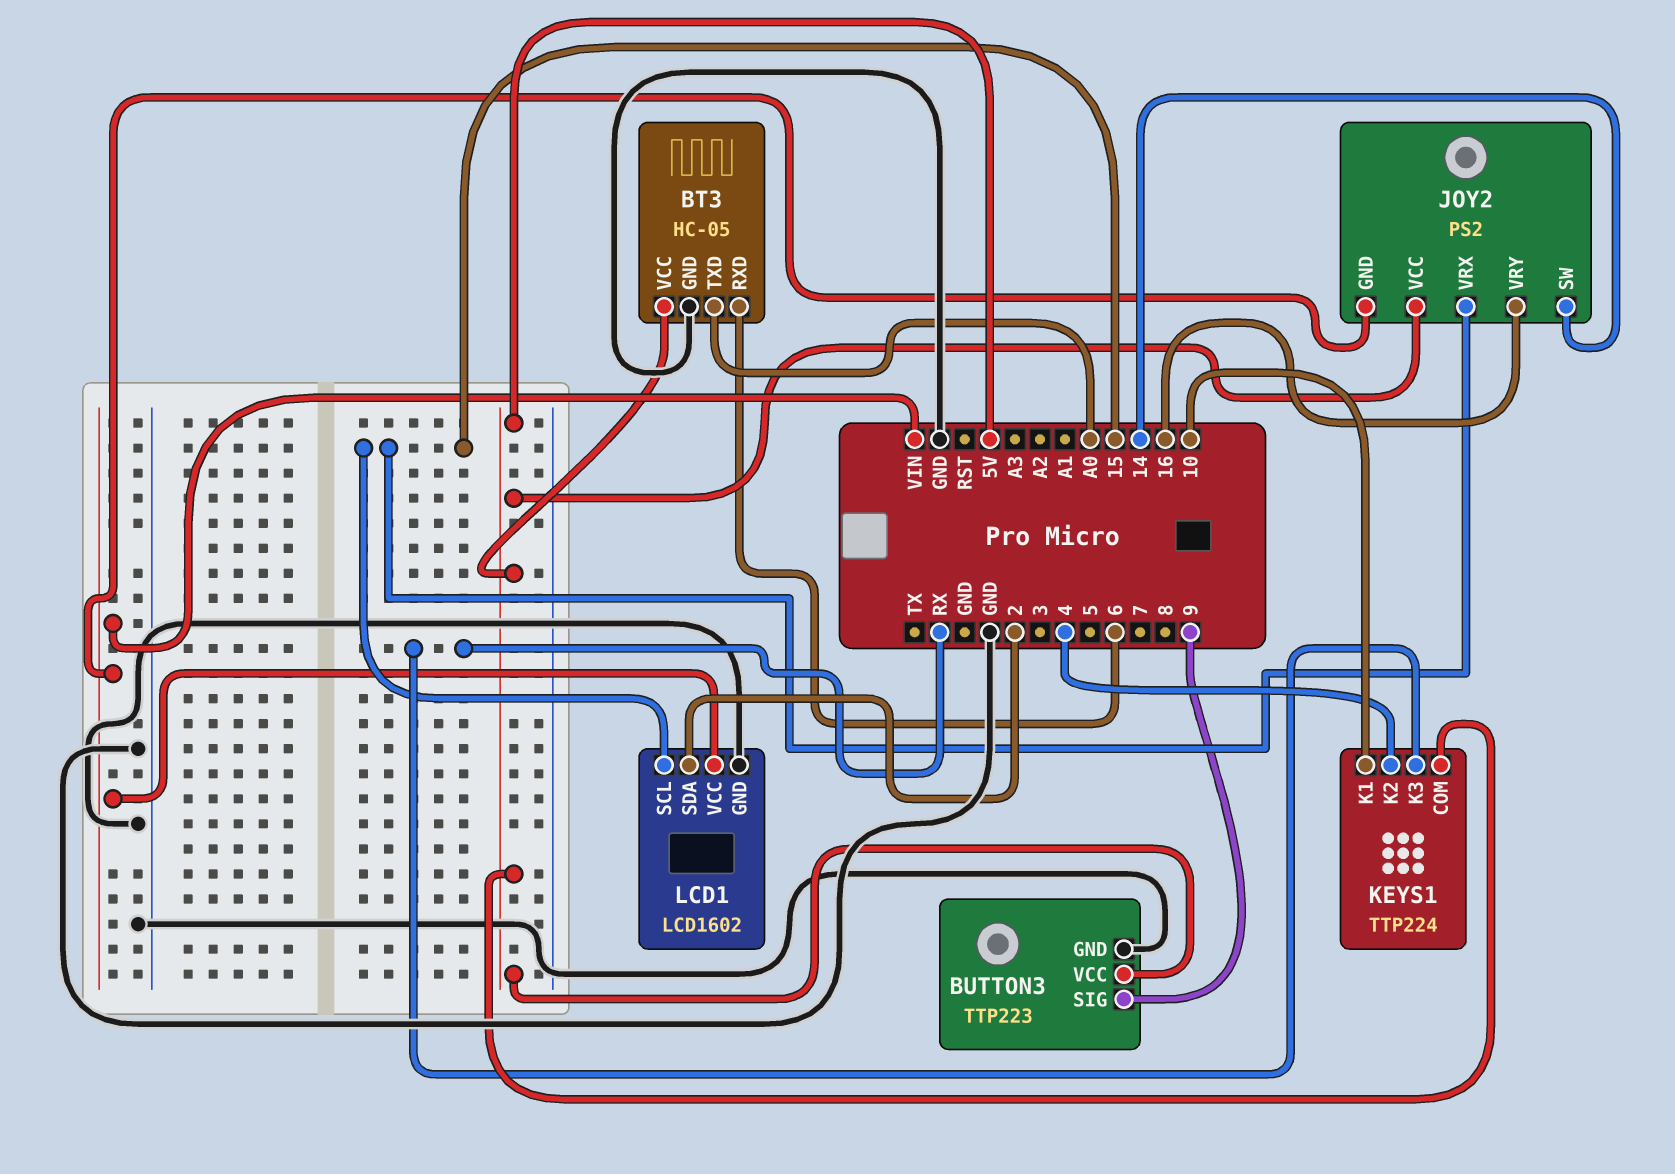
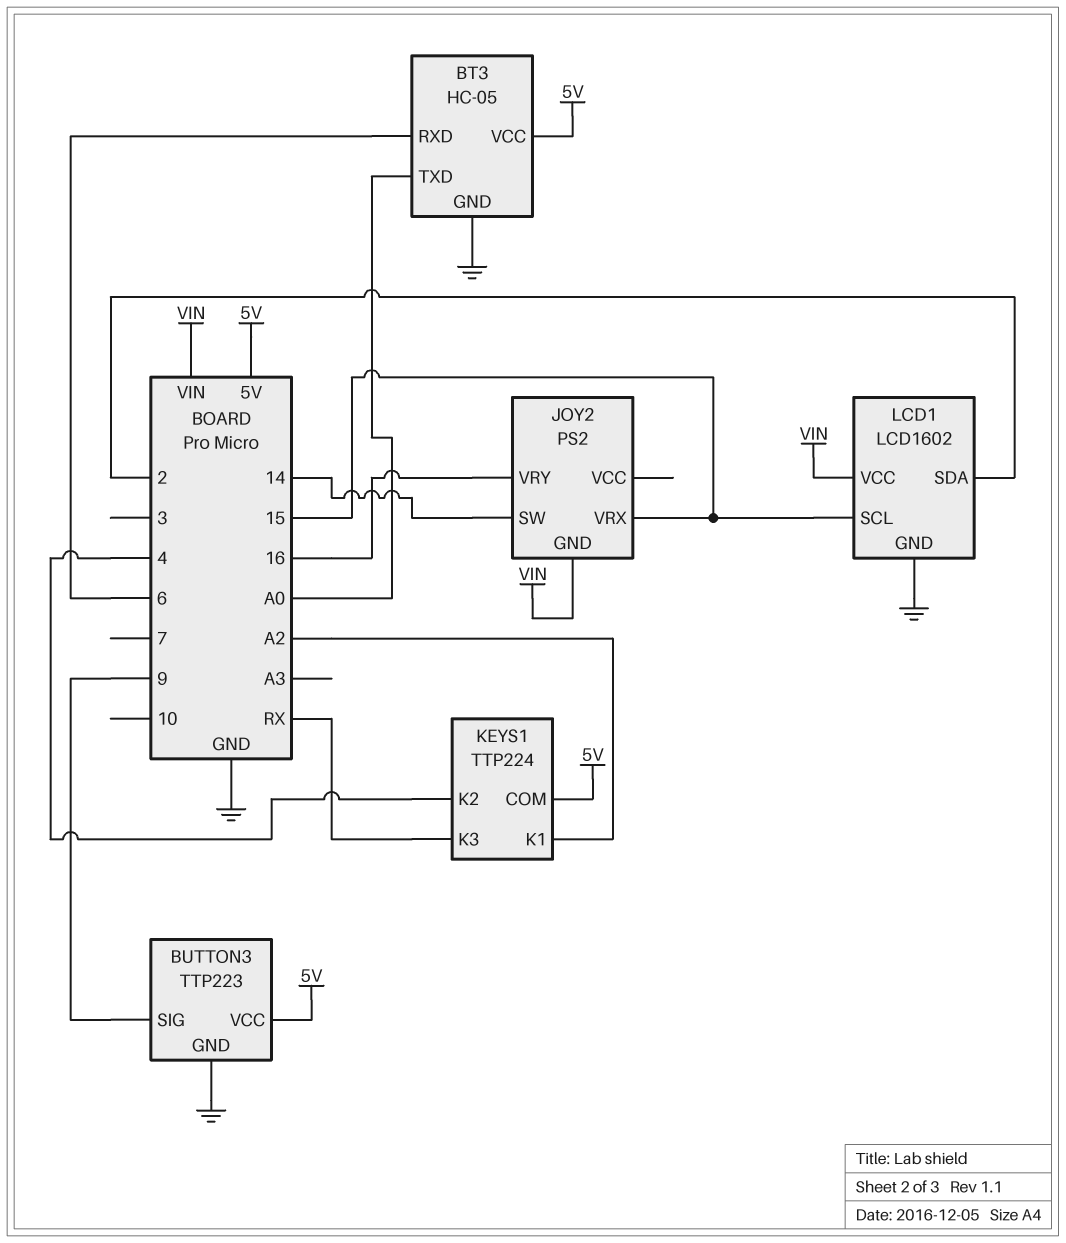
JOY2 pin VCC: 5V -> none
KEYS1 pin K1: 10 -> A2

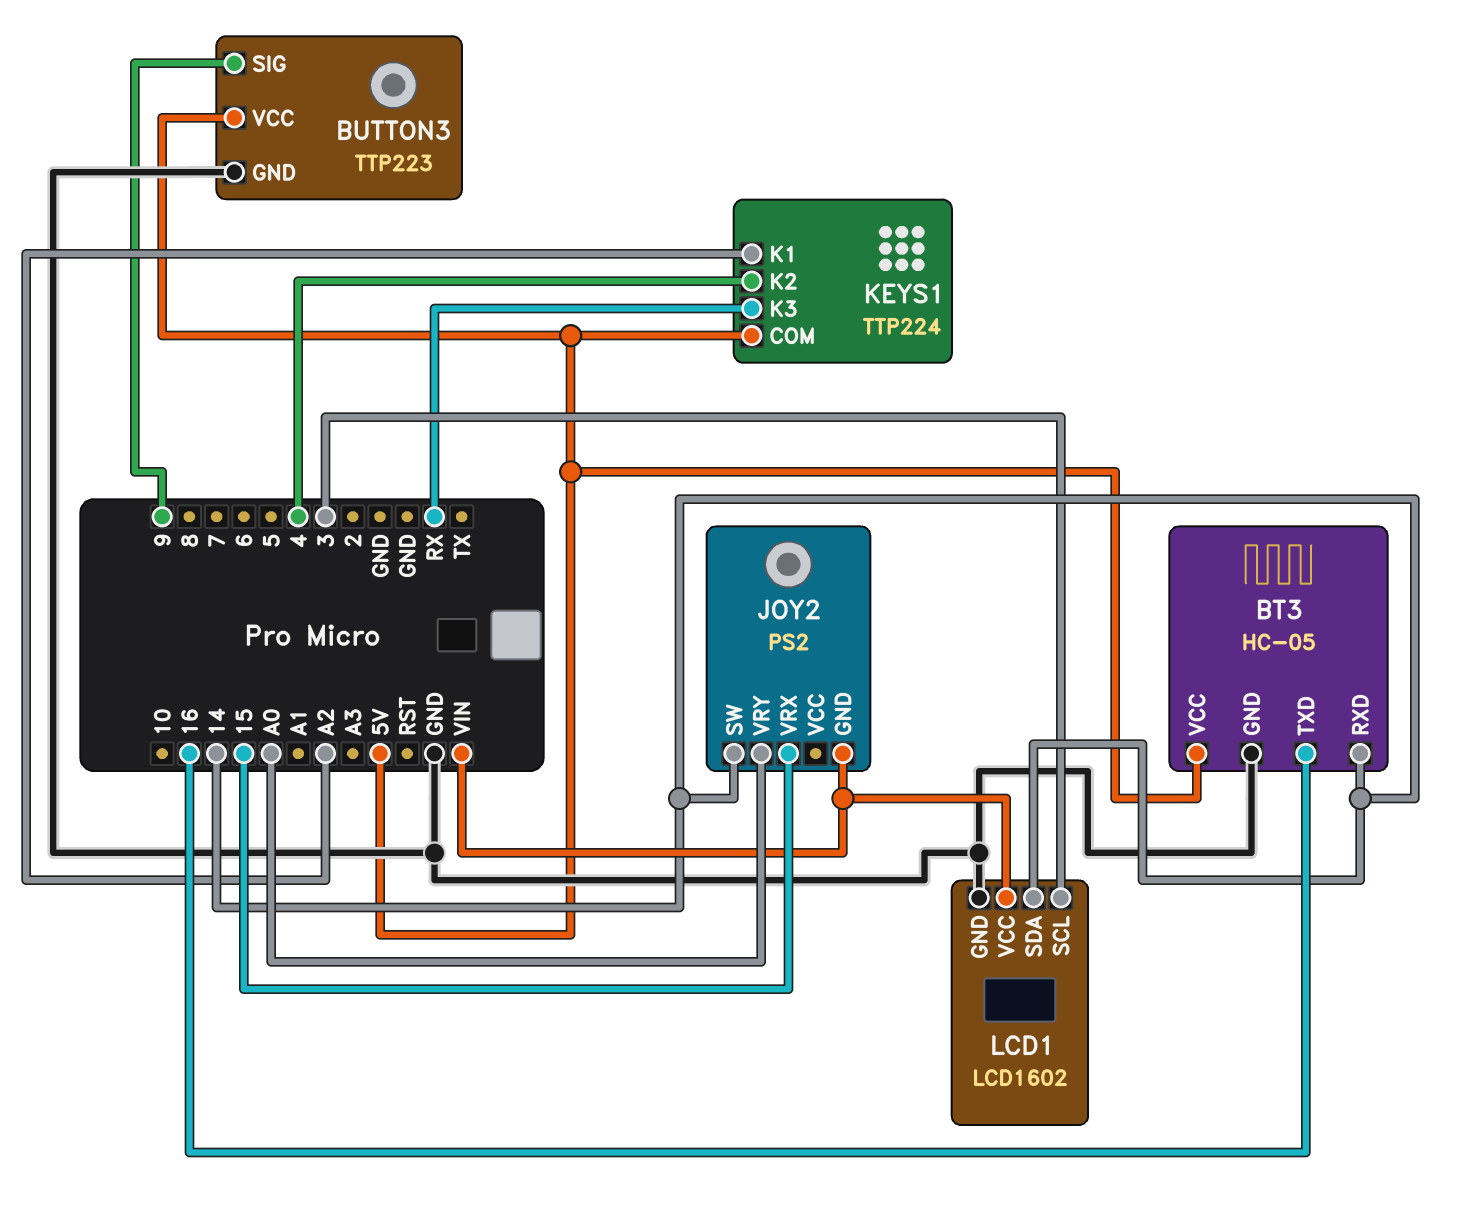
BT3 pin RXD: 6 -> 14
BT3 pin TXD: A0 -> 16
JOY2 pin VRY: 16 -> A0
LCD1 pin SCL: 15 -> 3
LCD1 pin SDA: 2 -> 14

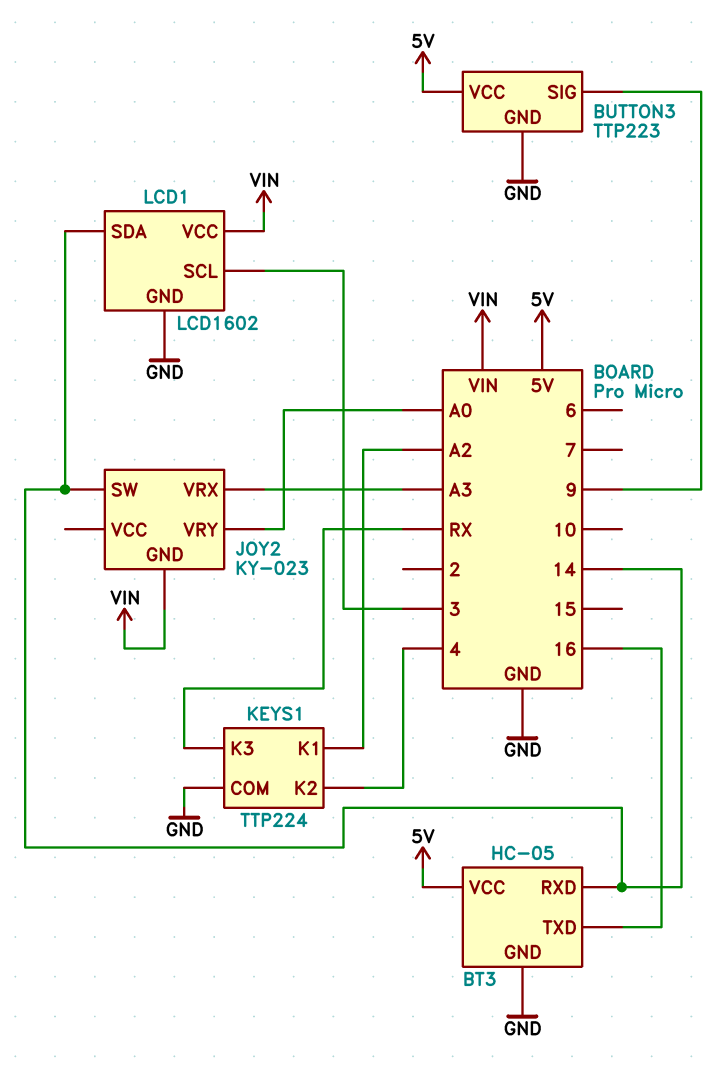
JOY2: PS2 -> KY-023
JOY2 pin VRX: 15 -> A3
KEYS1 pin COM: 5V -> GND

